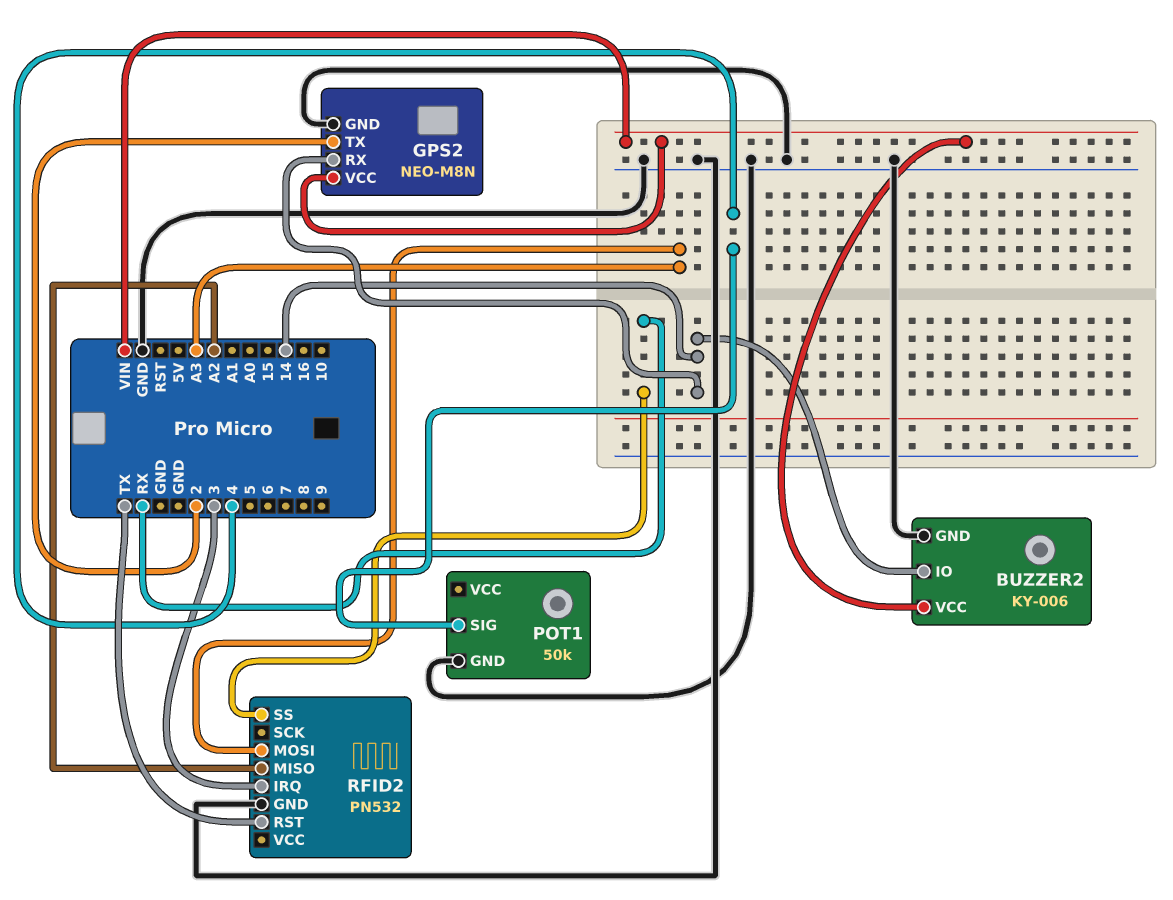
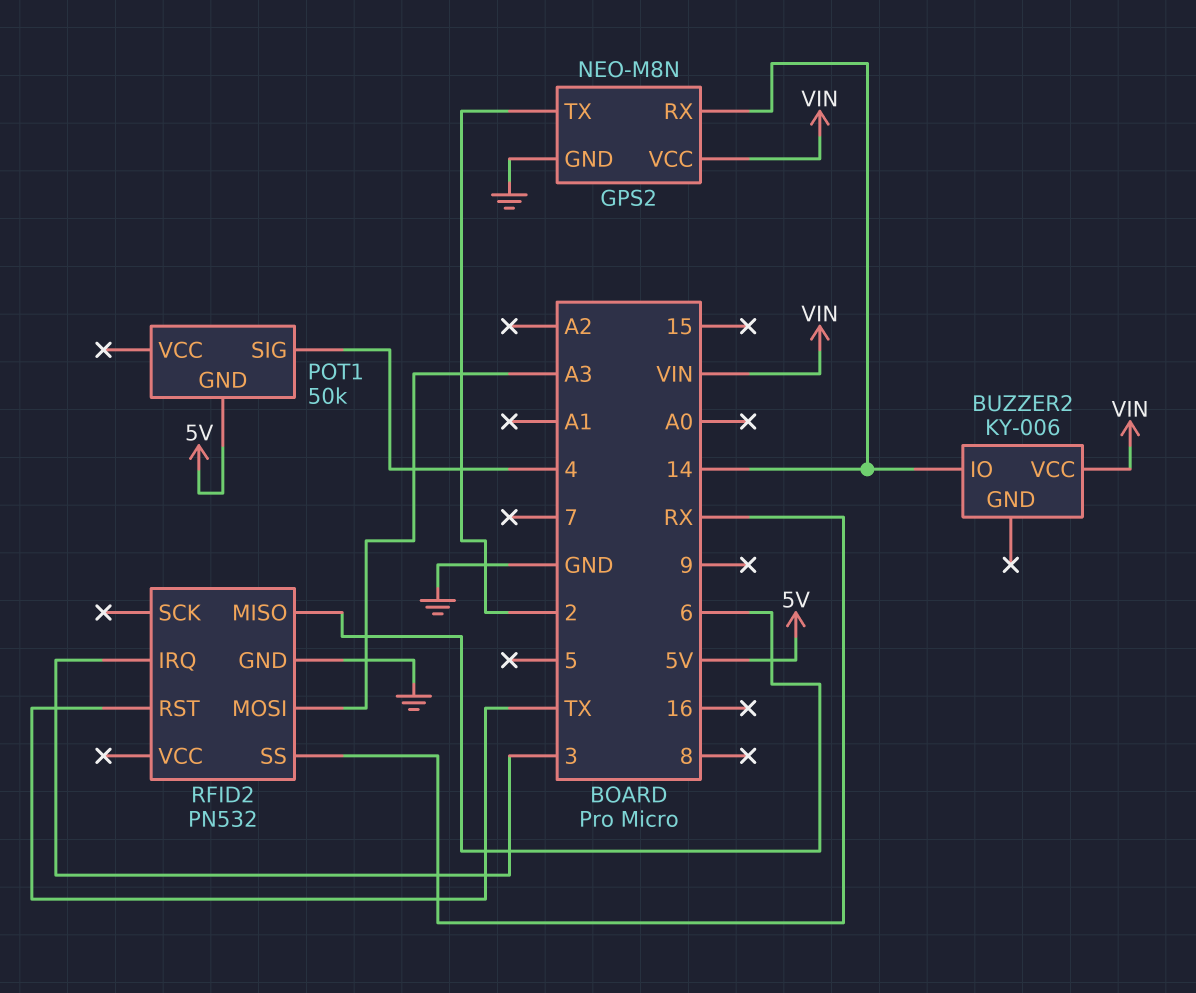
BUZZER2 pin GND: GND -> none
POT1 pin GND: GND -> 5V
RFID2 pin MISO: A2 -> 6

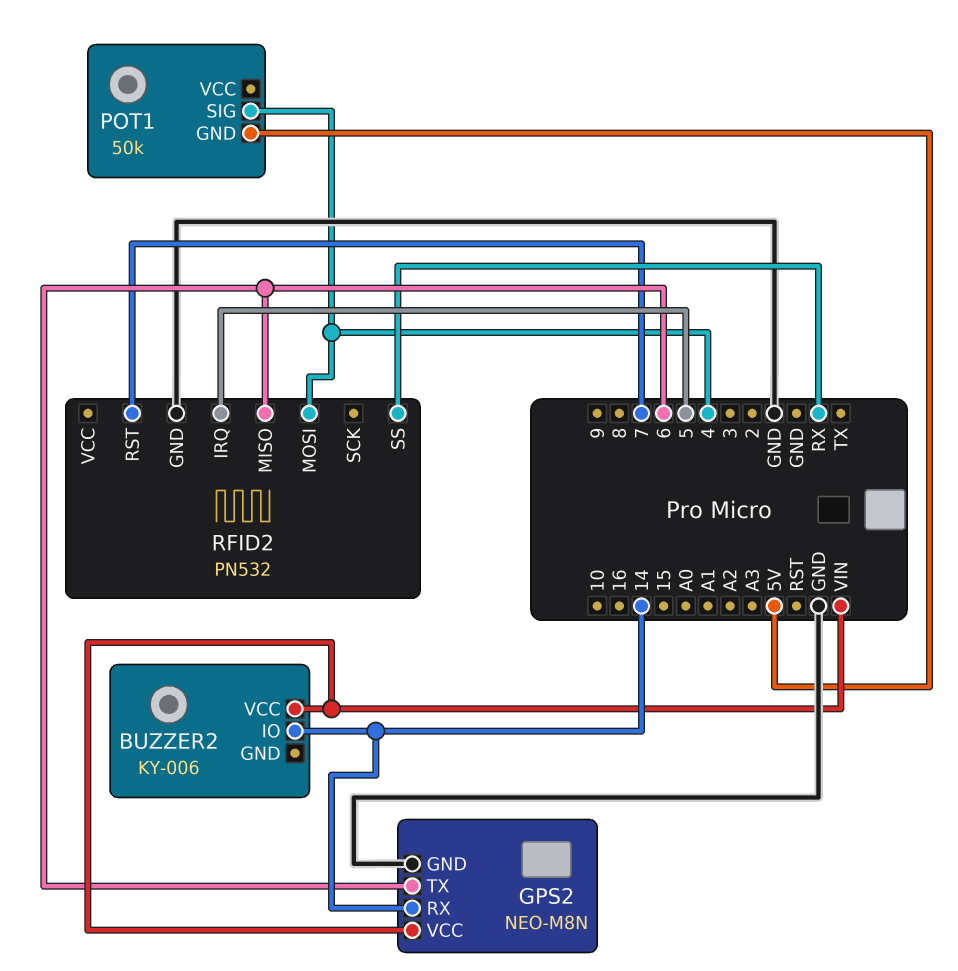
GPS2 pin TX: 2 -> 6
RFID2 pin IRQ: 3 -> 5
RFID2 pin MOSI: A3 -> 4
RFID2 pin RST: TX -> 7

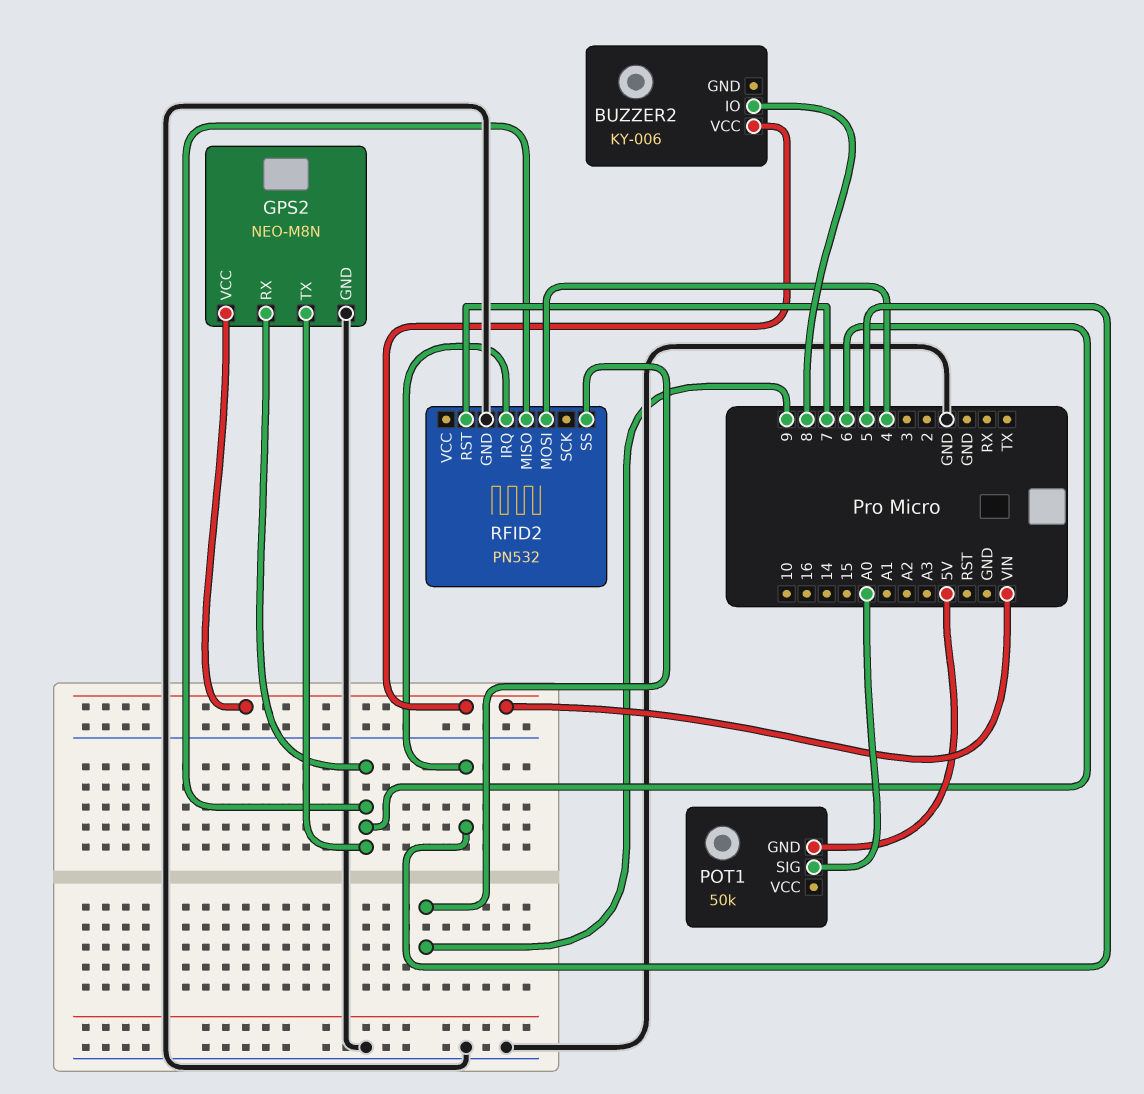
BUZZER2 pin IO: 14 -> 8
GPS2 pin RX: 14 -> 6
POT1 pin SIG: 4 -> A0
RFID2 pin SS: RX -> 9

